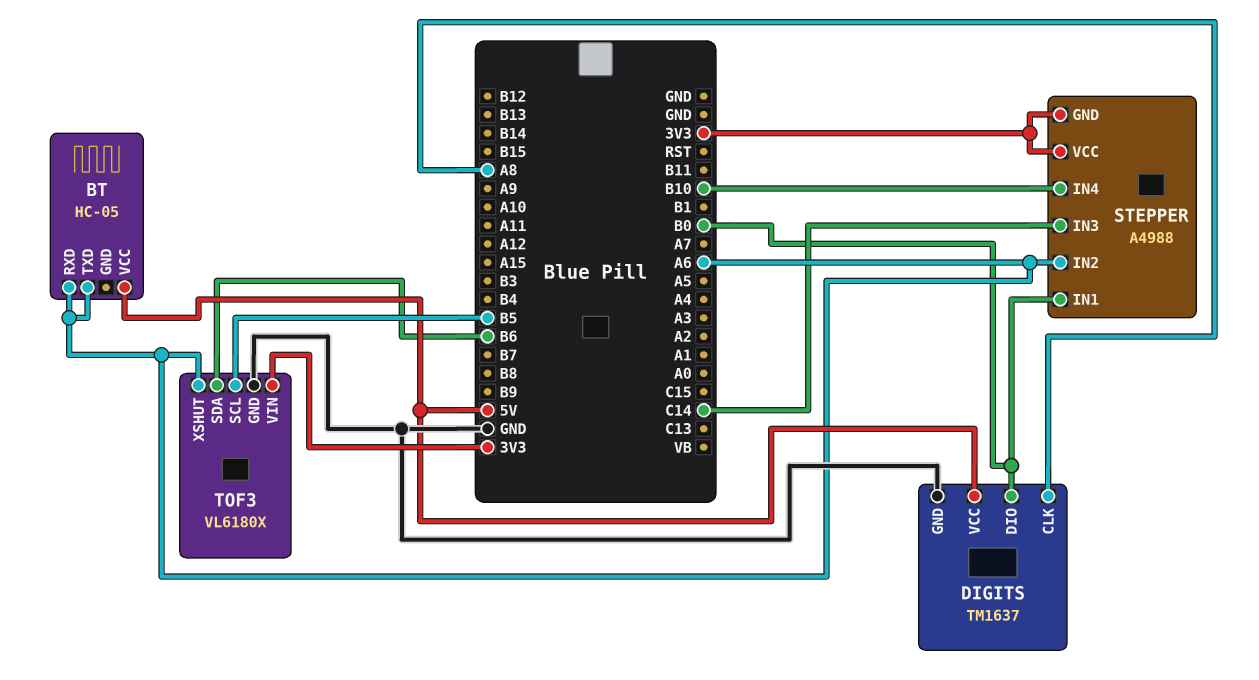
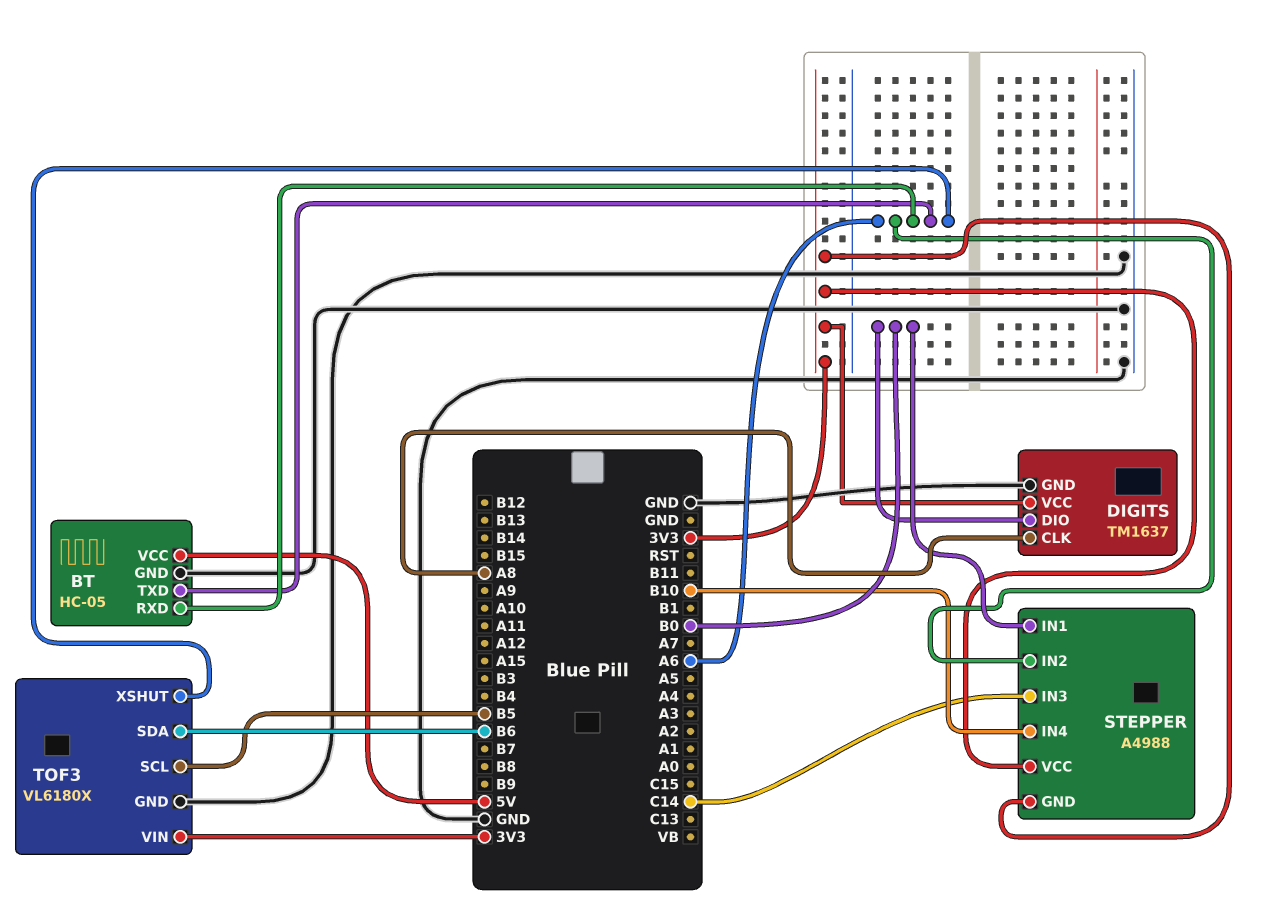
BT pin GND: none -> GND
DIGITS pin VCC: 5V -> 3V3

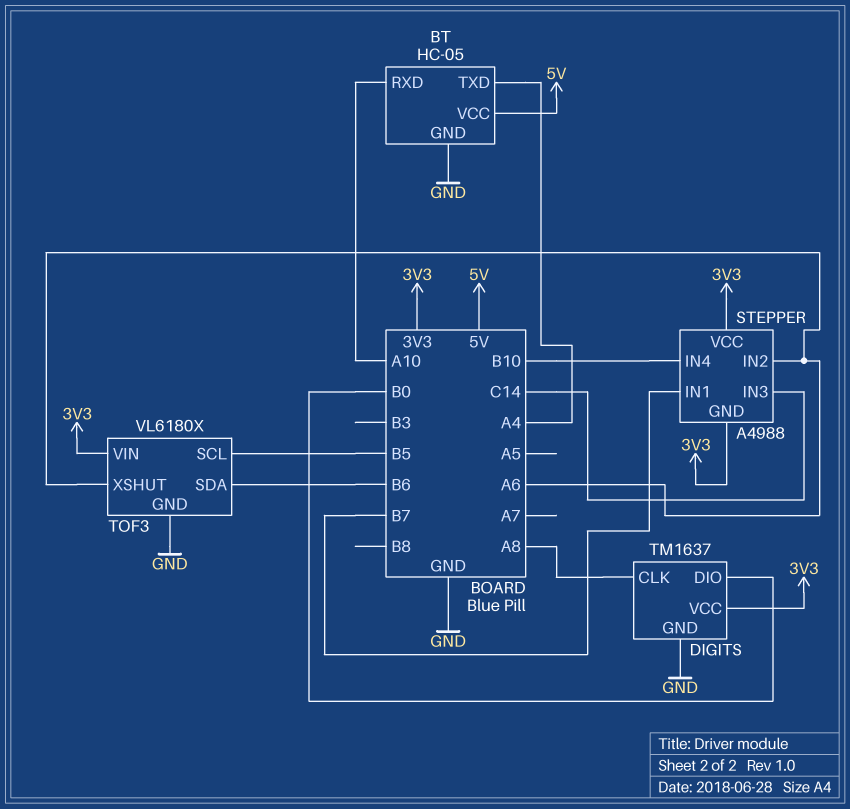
BT pin RXD: A6 -> A10
BT pin TXD: A6 -> A4
STEPPER pin IN1: B0 -> B7

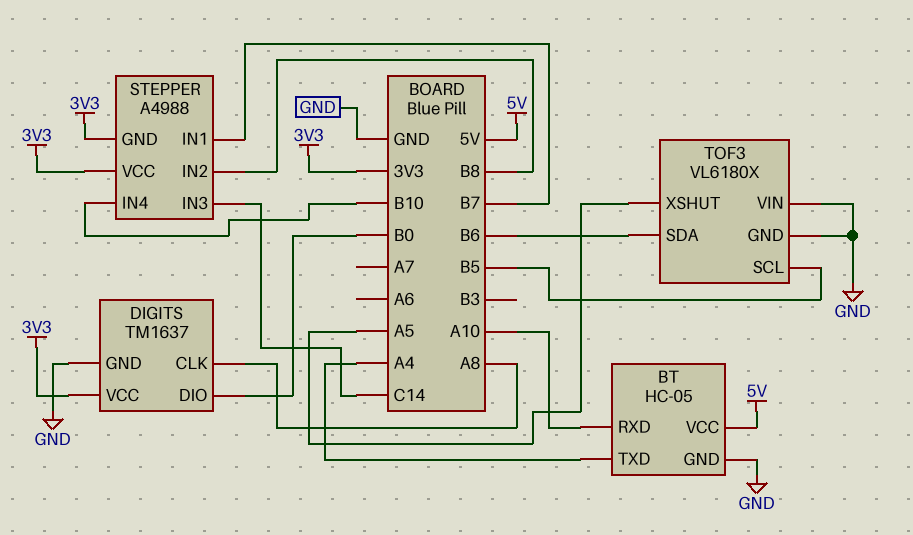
STEPPER pin IN2: A6 -> B8
TOF3 pin VIN: 3V3 -> GND
TOF3 pin XSHUT: A6 -> A5

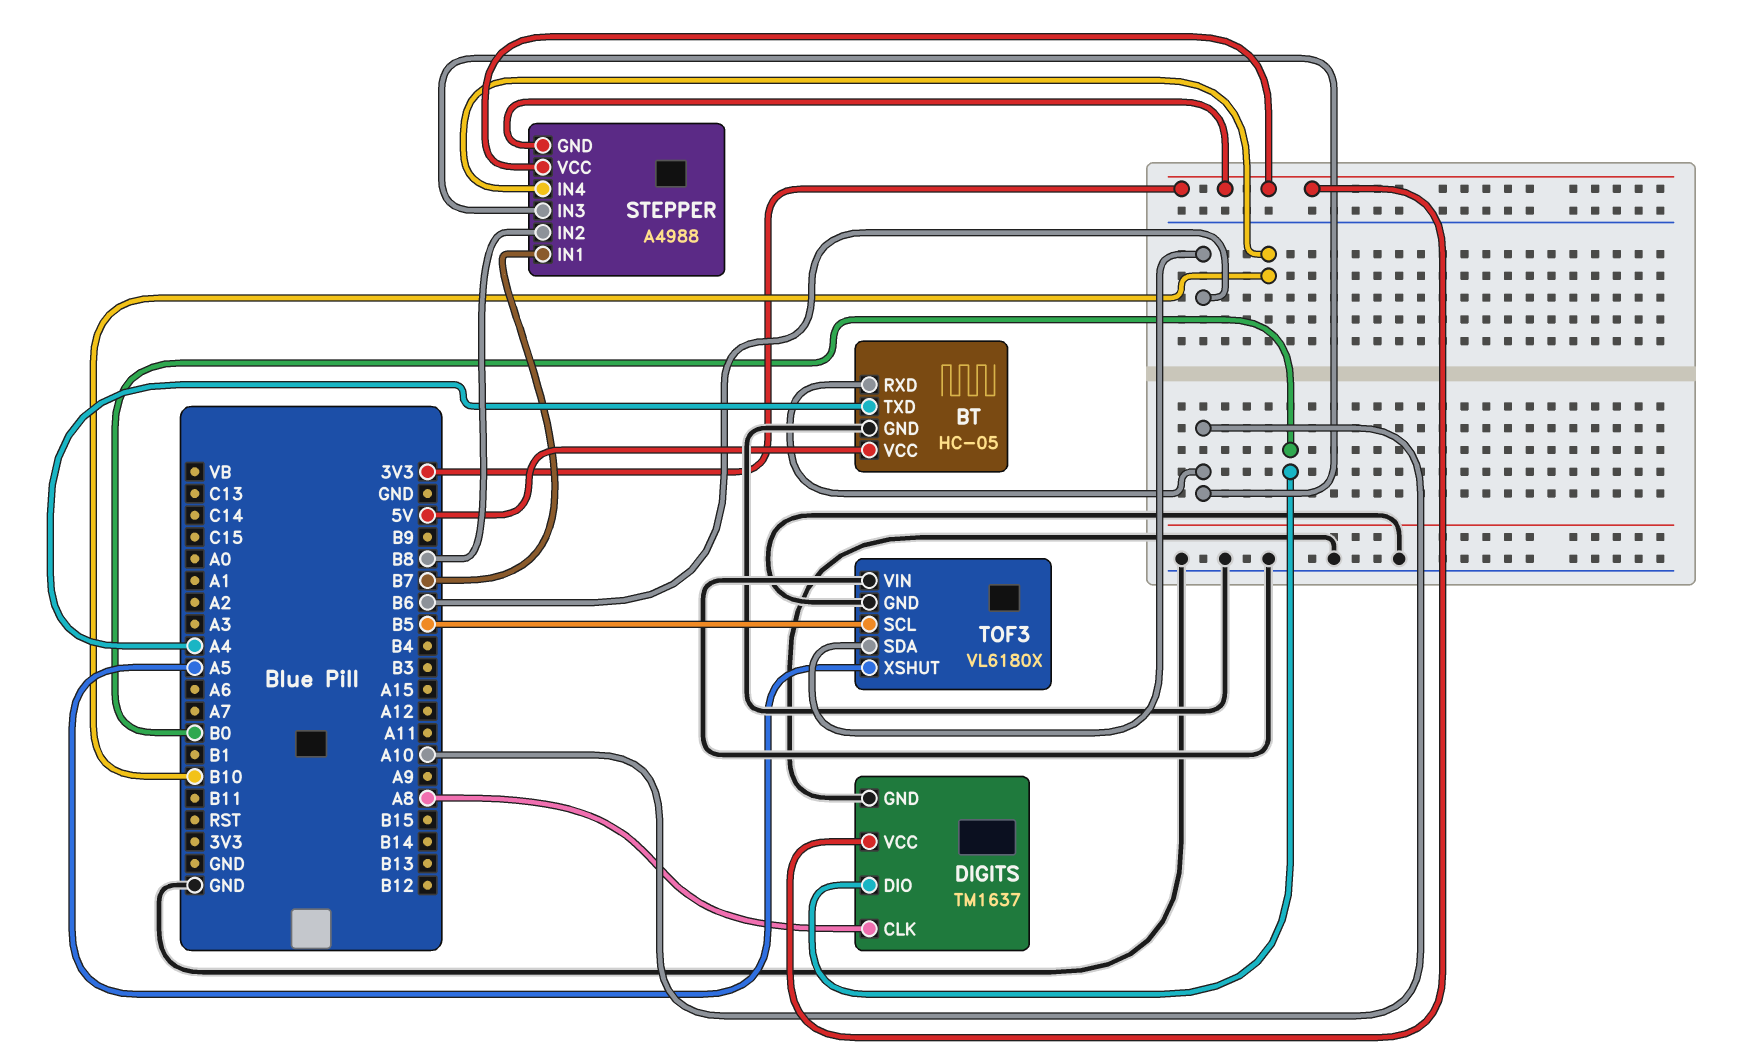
STEPPER pin IN3: C14 -> A10

